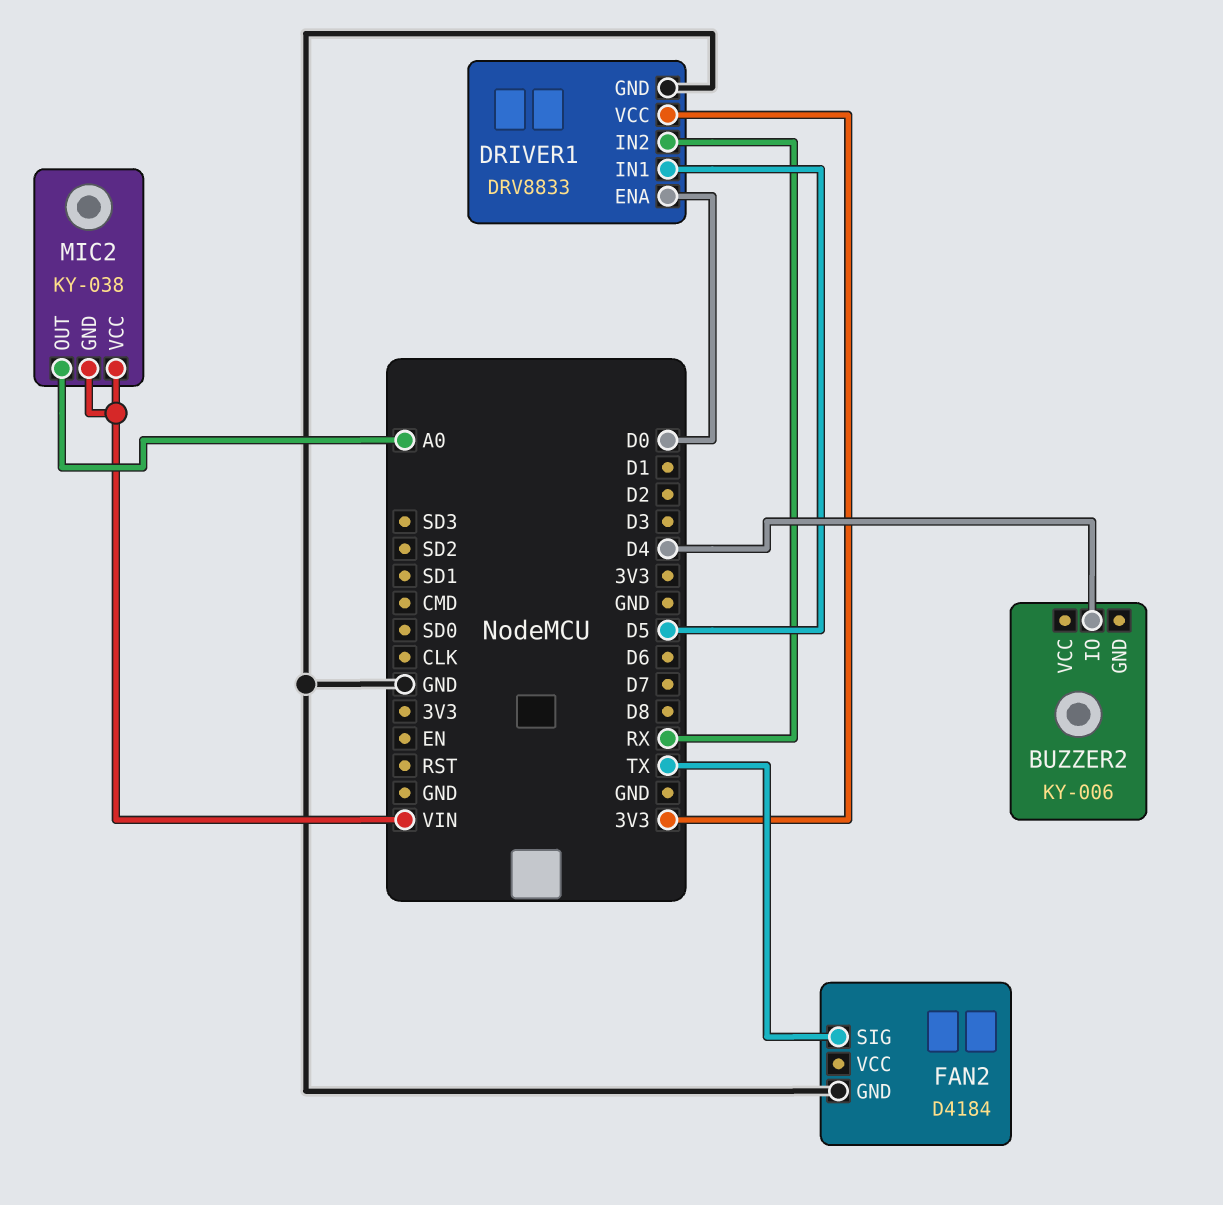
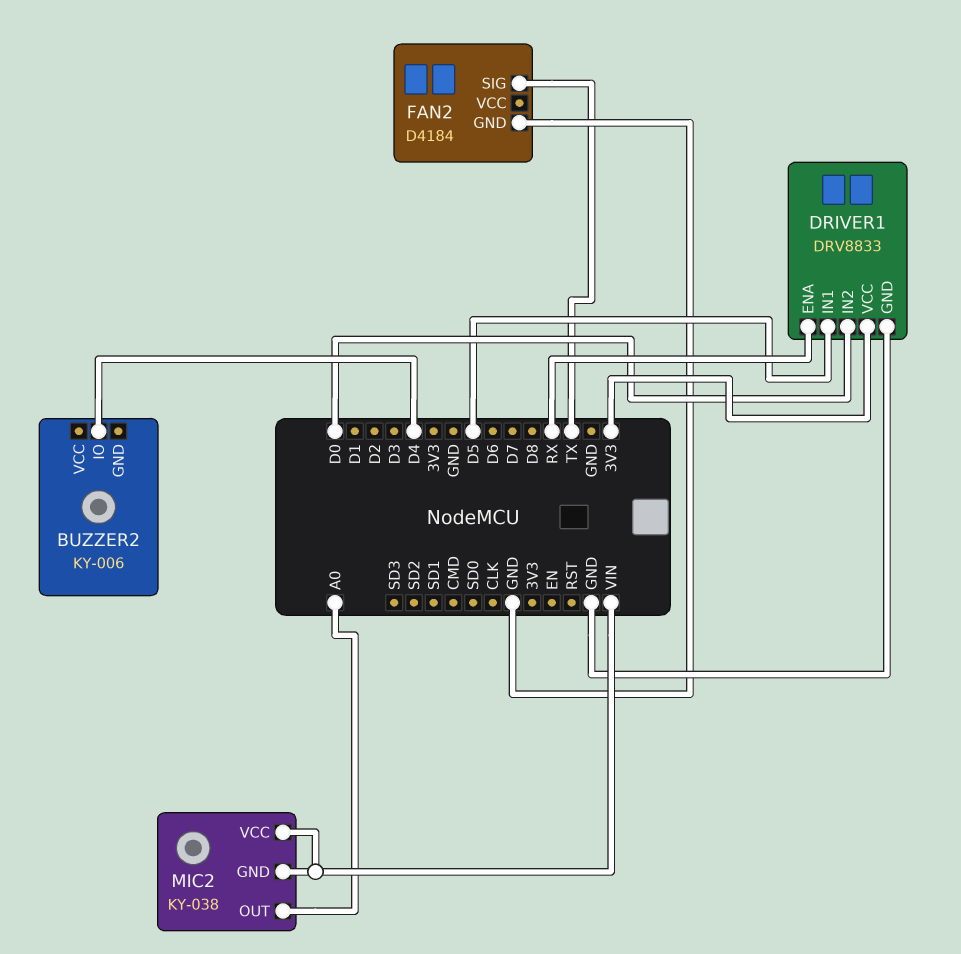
DRIVER1 pin ENA: D0 -> RX
DRIVER1 pin IN2: RX -> D0

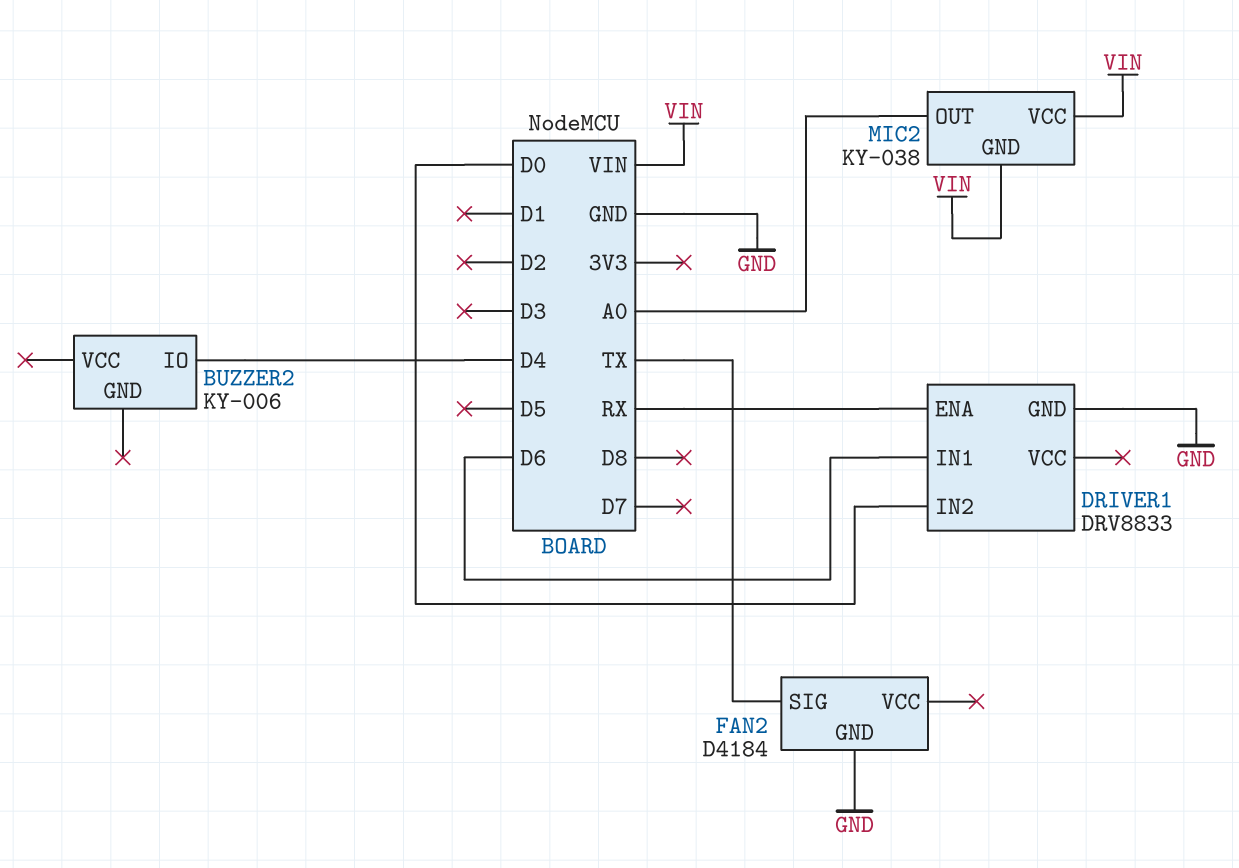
DRIVER1 pin IN1: D5 -> D6
DRIVER1 pin VCC: 3V3 -> none

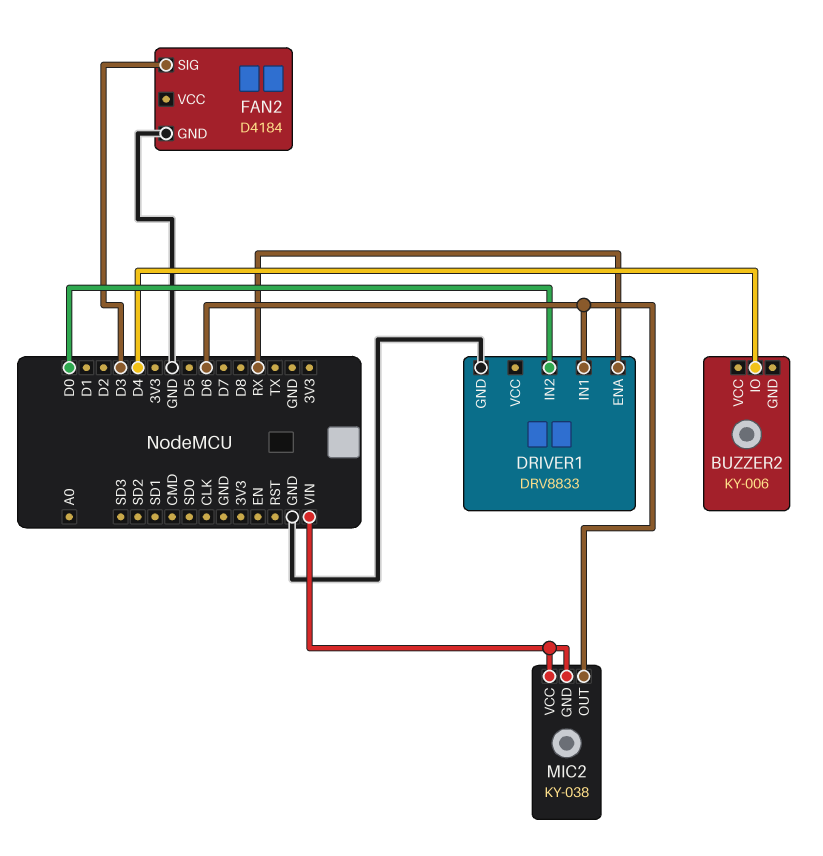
FAN2 pin SIG: TX -> D3
MIC2 pin OUT: A0 -> D6

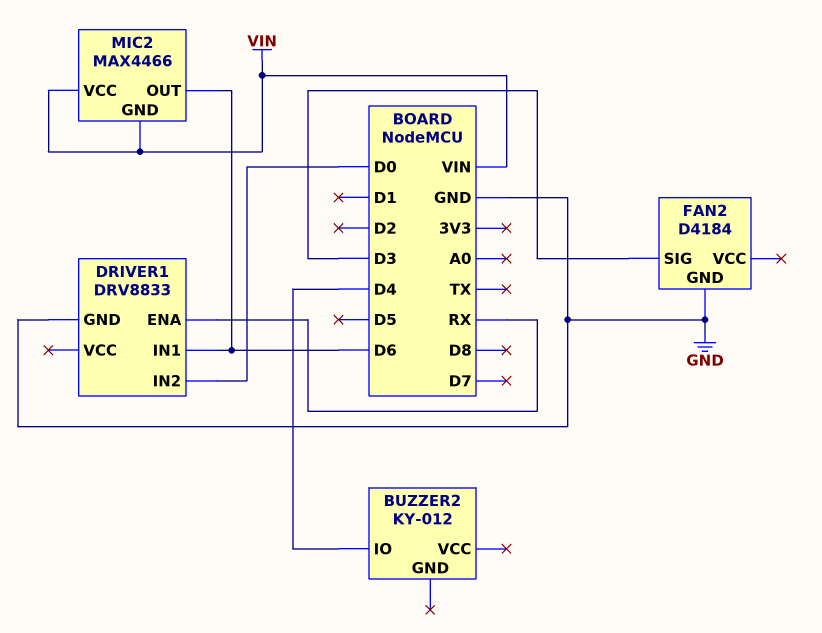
BUZZER2: KY-006 -> KY-012
MIC2: KY-038 -> MAX4466

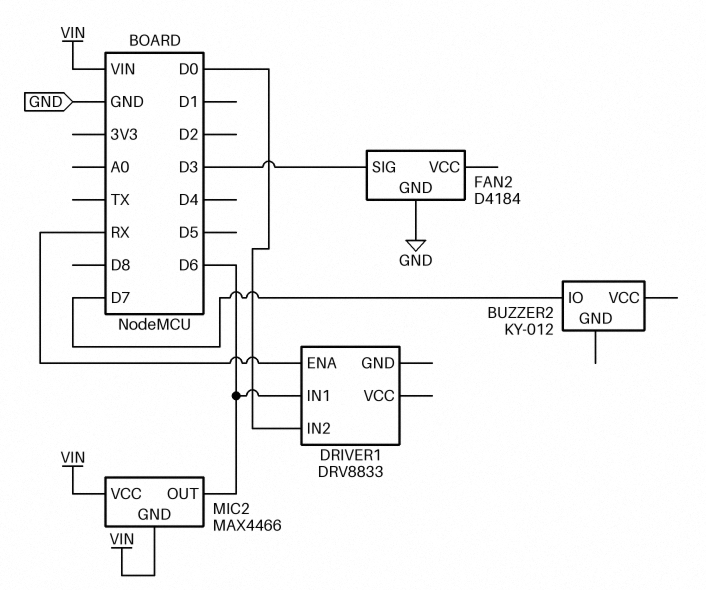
BUZZER2 pin IO: D4 -> D7
DRIVER1 pin GND: GND -> none

